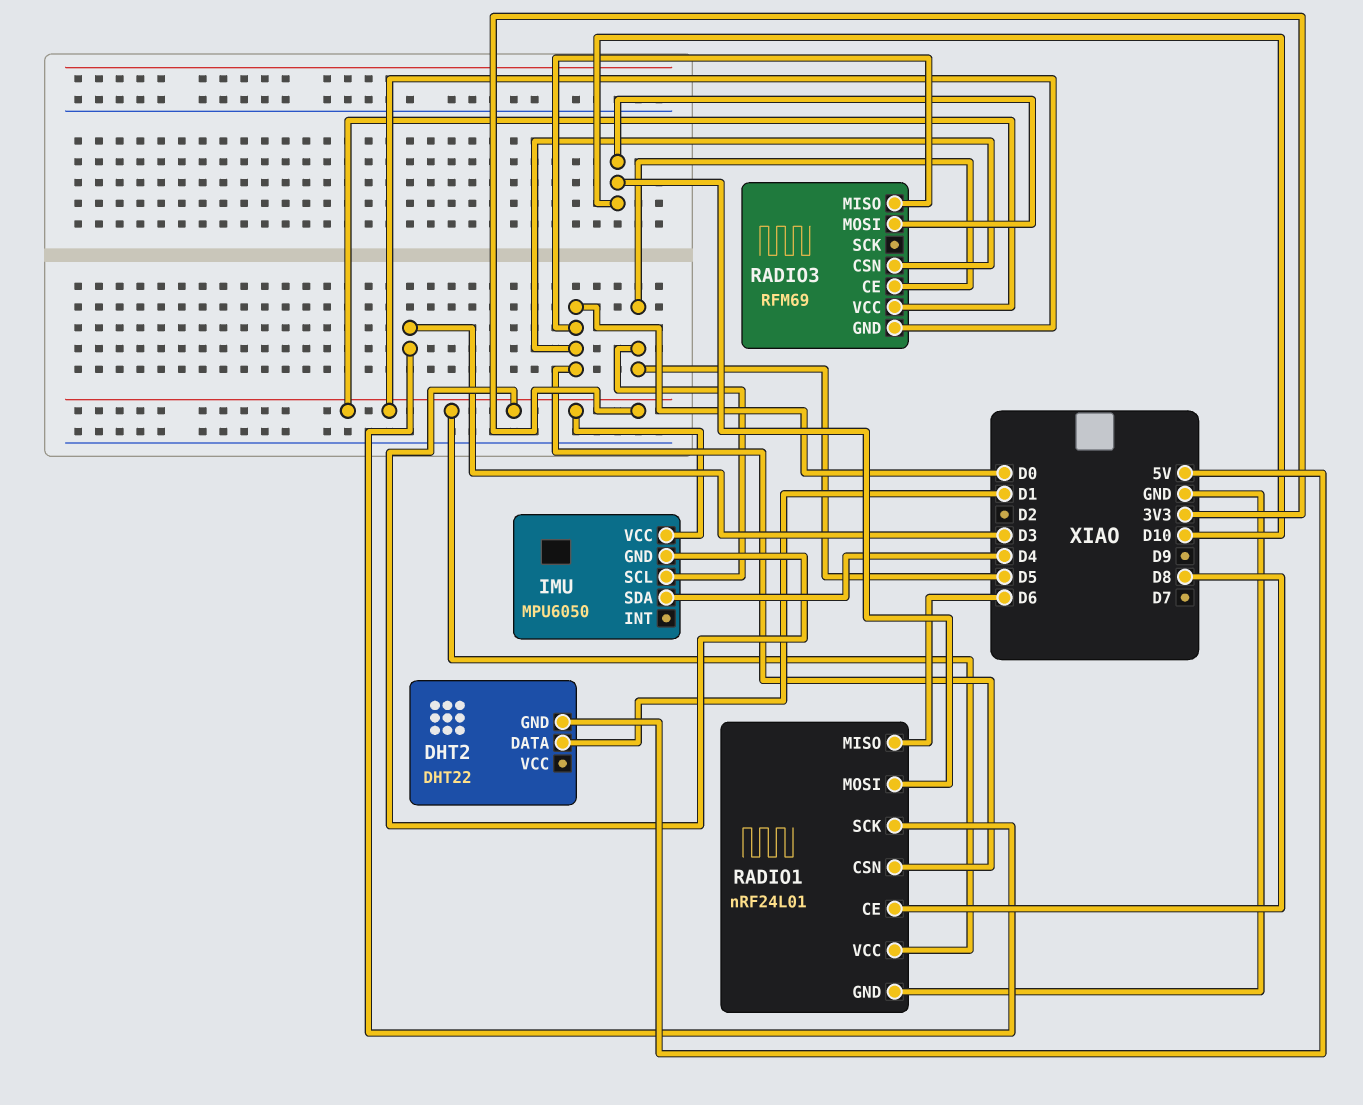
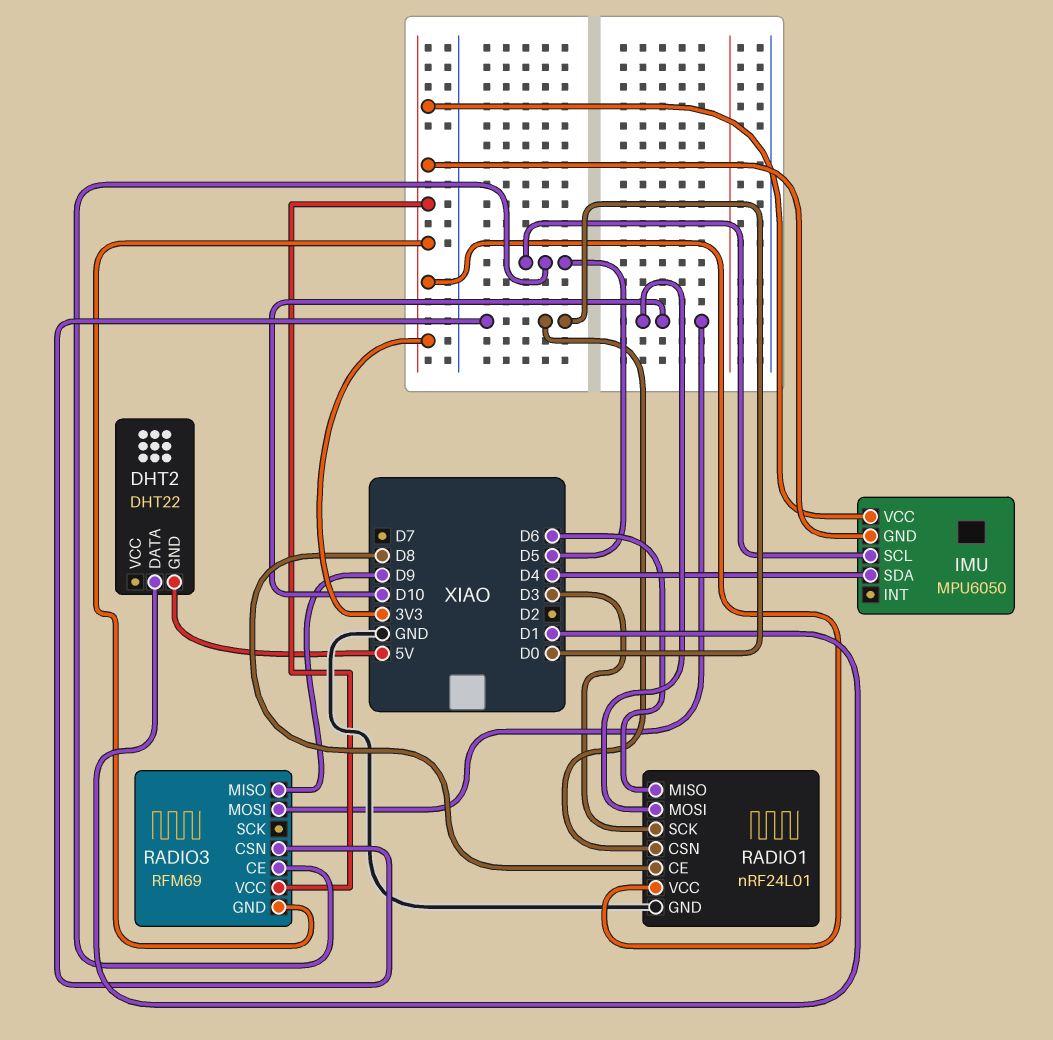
RADIO3 pin MISO: D0 -> D9

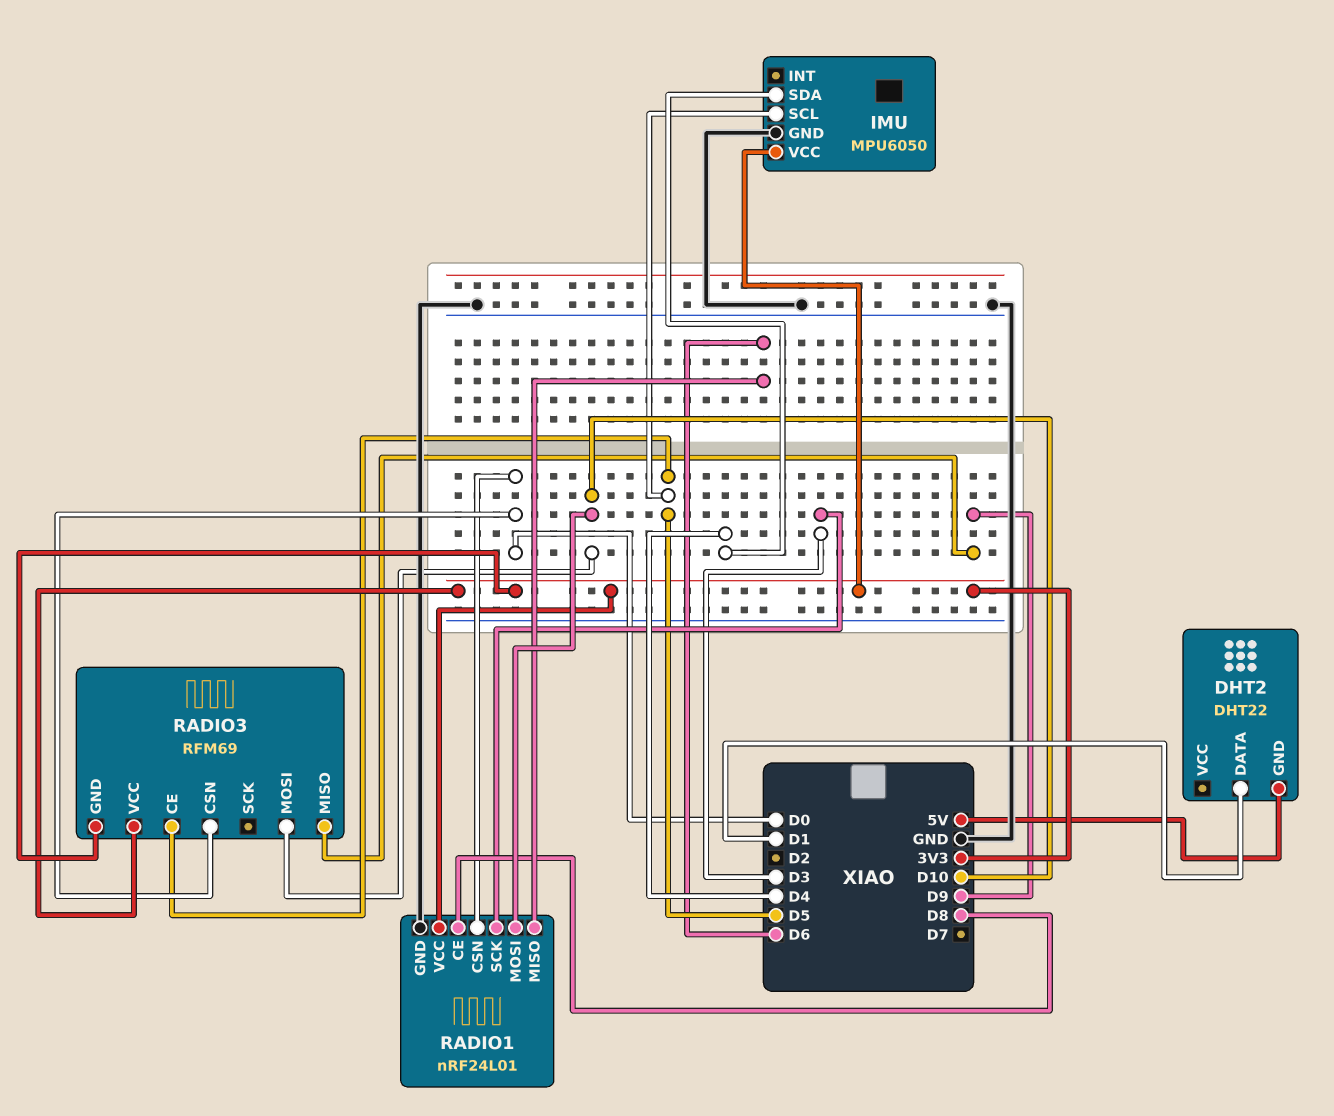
IMU pin GND: 3V3 -> GND

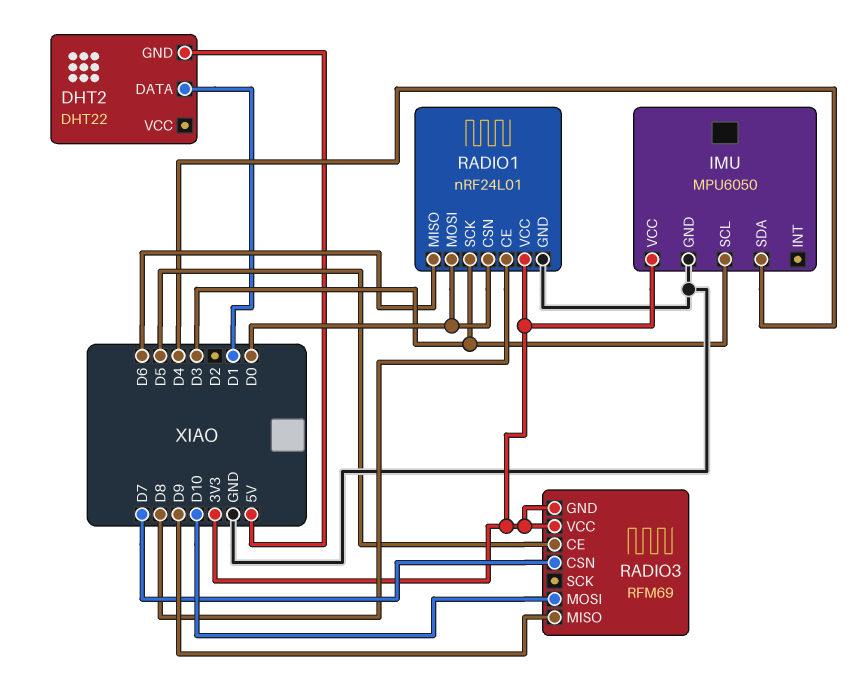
IMU pin SCL: D5 -> D3
RADIO1 pin MOSI: D10 -> D0
RADIO3 pin CSN: D0 -> D7

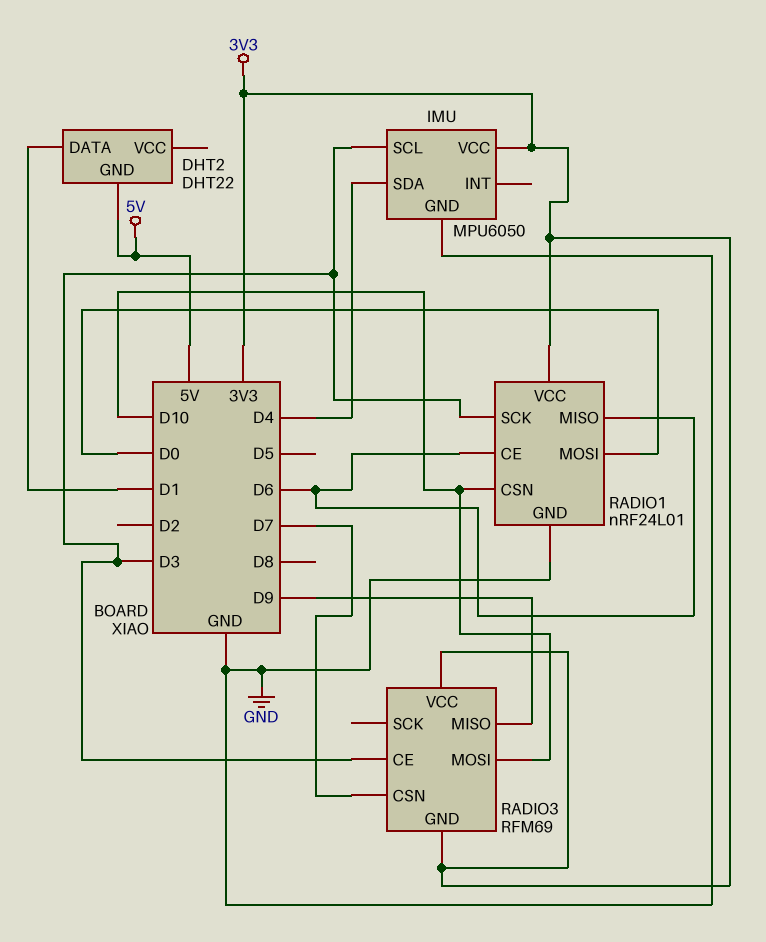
RADIO1 pin CE: D8 -> D6
RADIO1 pin CSN: D0 -> D10
RADIO3 pin CE: D5 -> D3

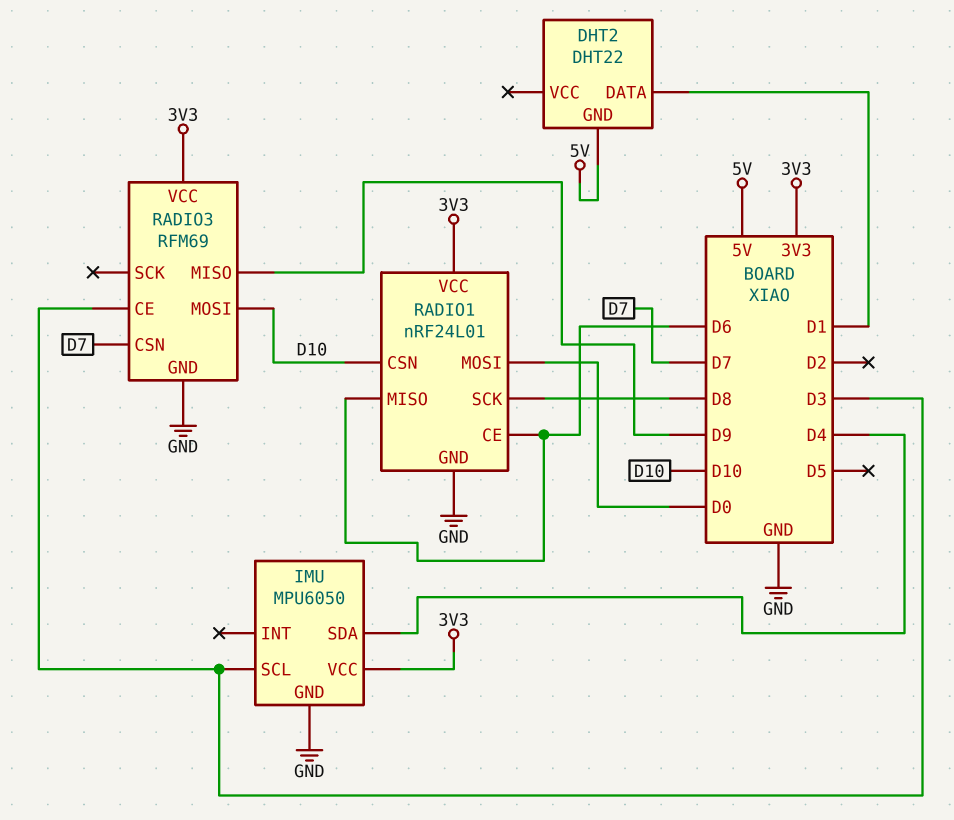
RADIO1 pin SCK: D3 -> D8
RADIO3 pin GND: 3V3 -> GND

